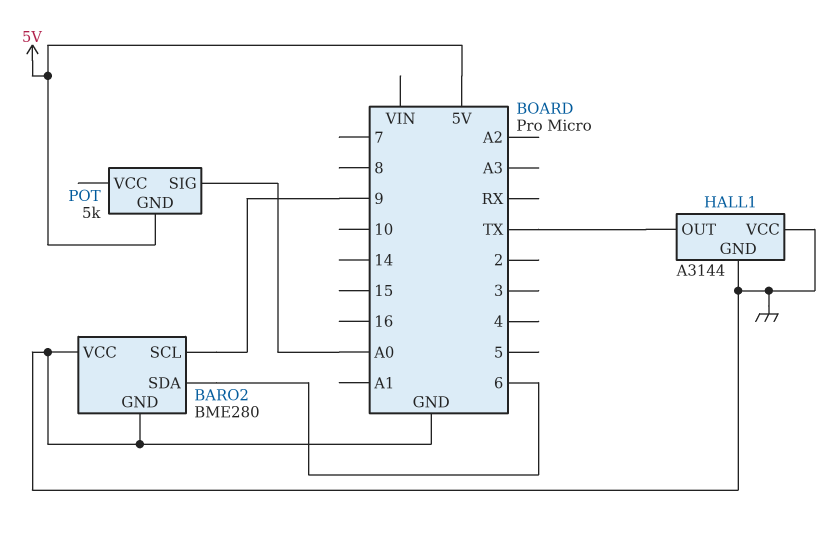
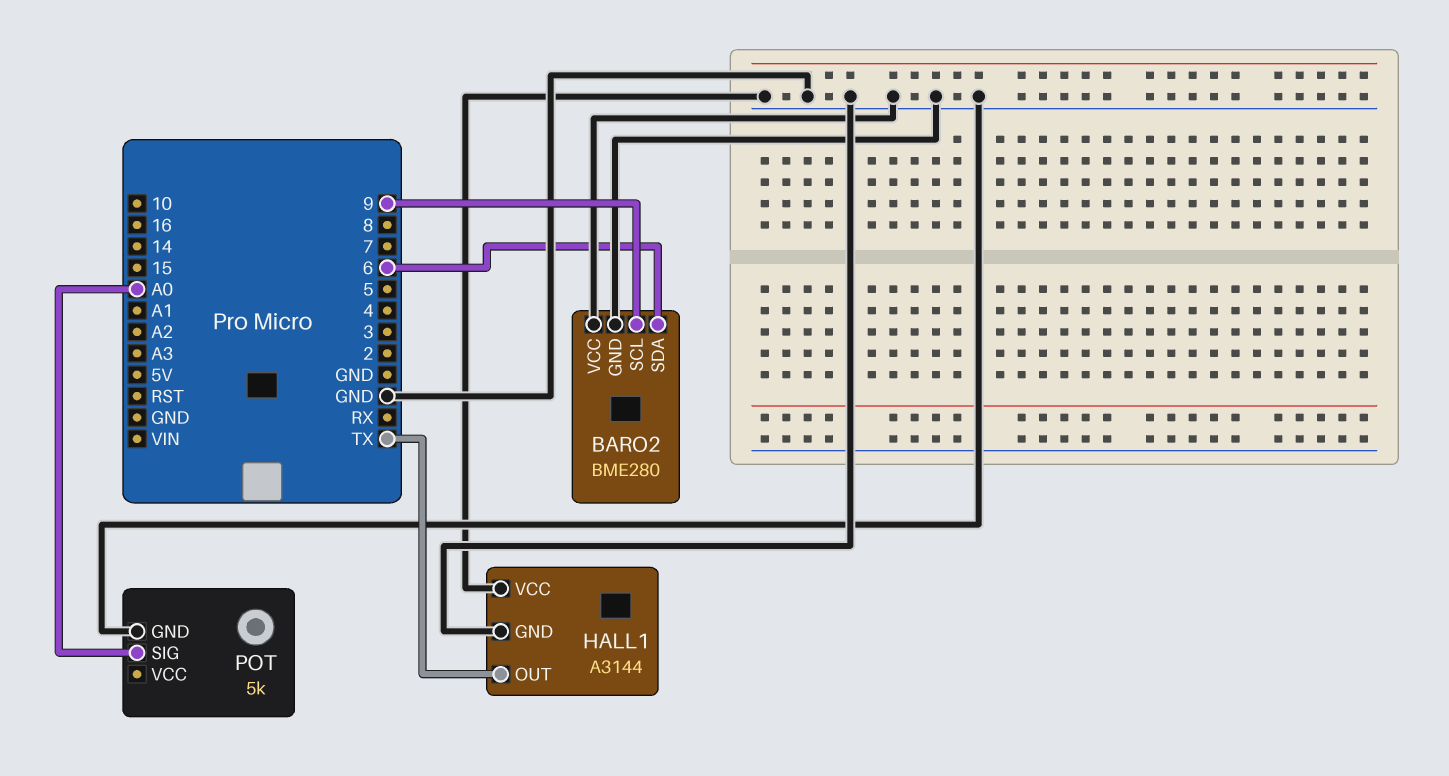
POT pin GND: 5V -> GND

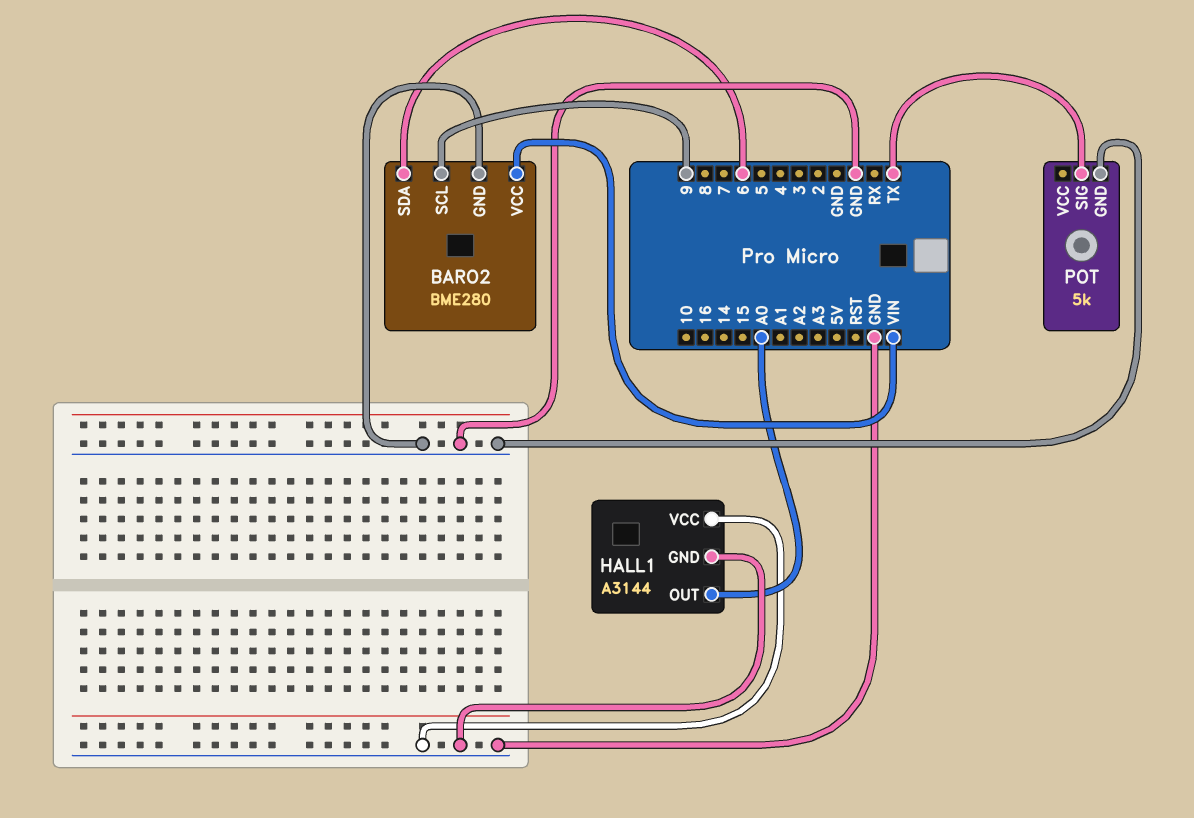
BARO2 pin VCC: GND -> VIN
HALL1 pin OUT: TX -> A0
POT pin SIG: A0 -> TX

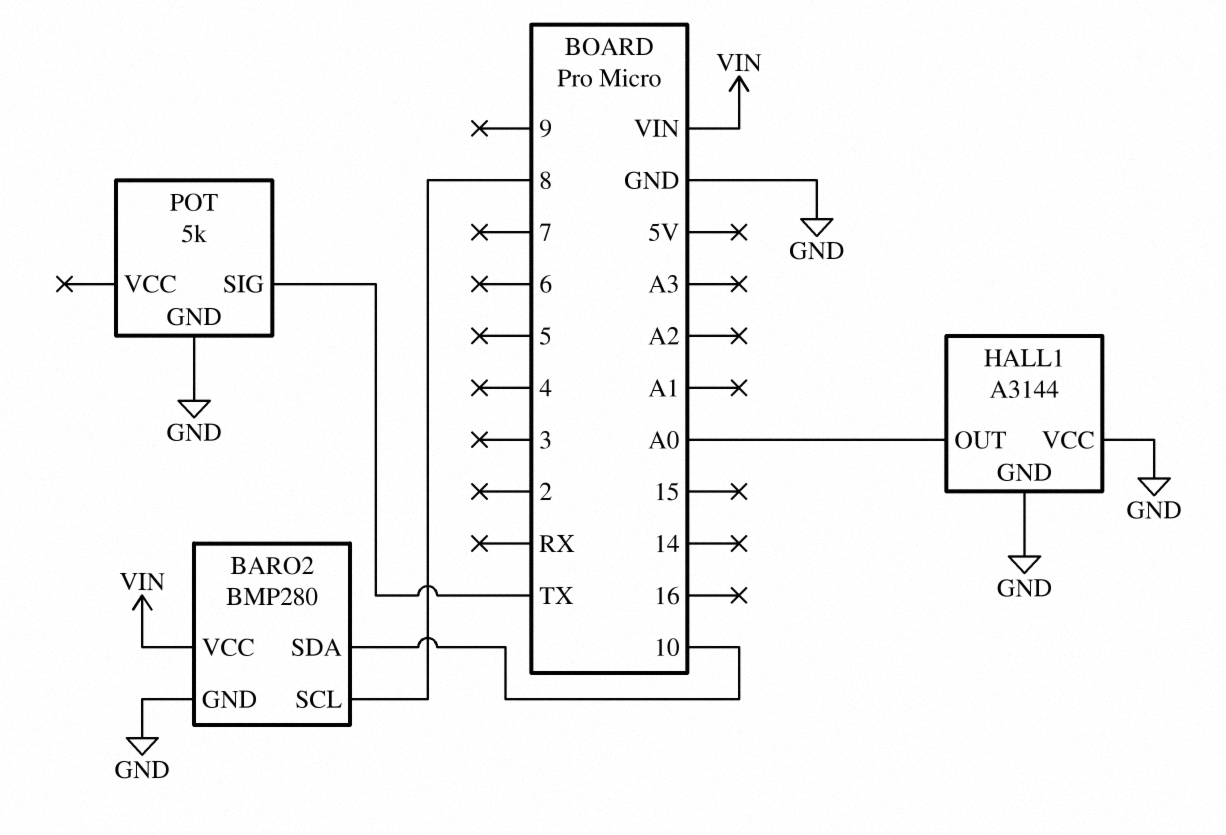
BARO2: BME280 -> BMP280
BARO2 pin SCL: 9 -> 8
BARO2 pin SDA: 6 -> 10

